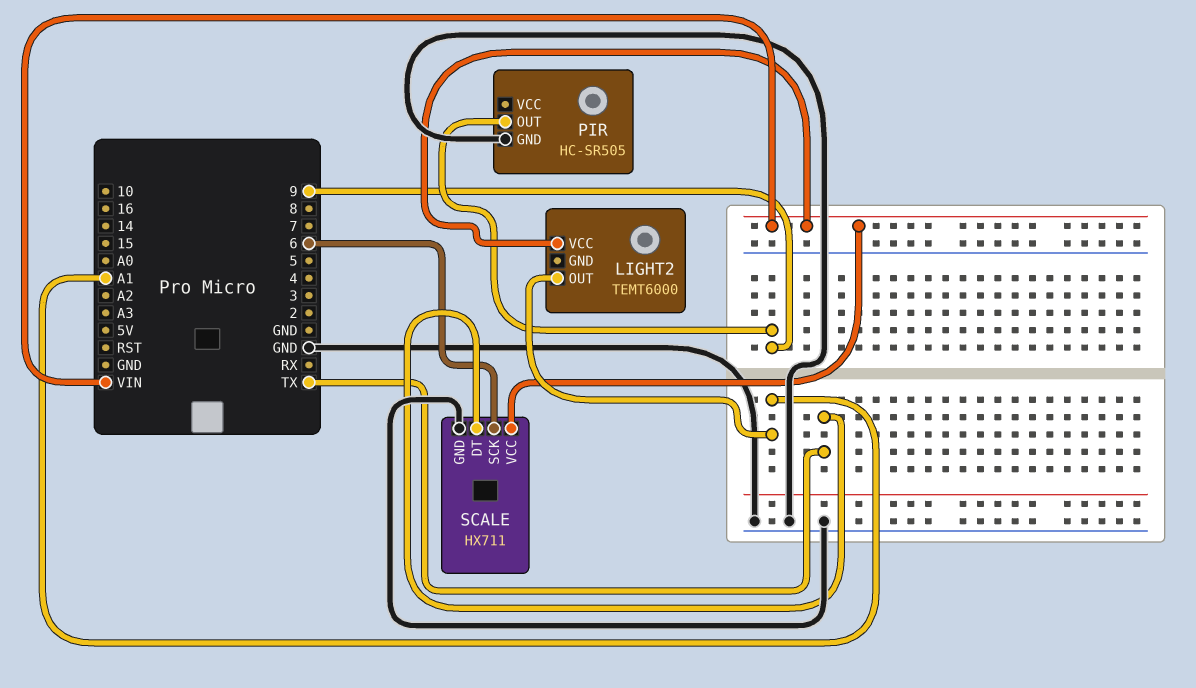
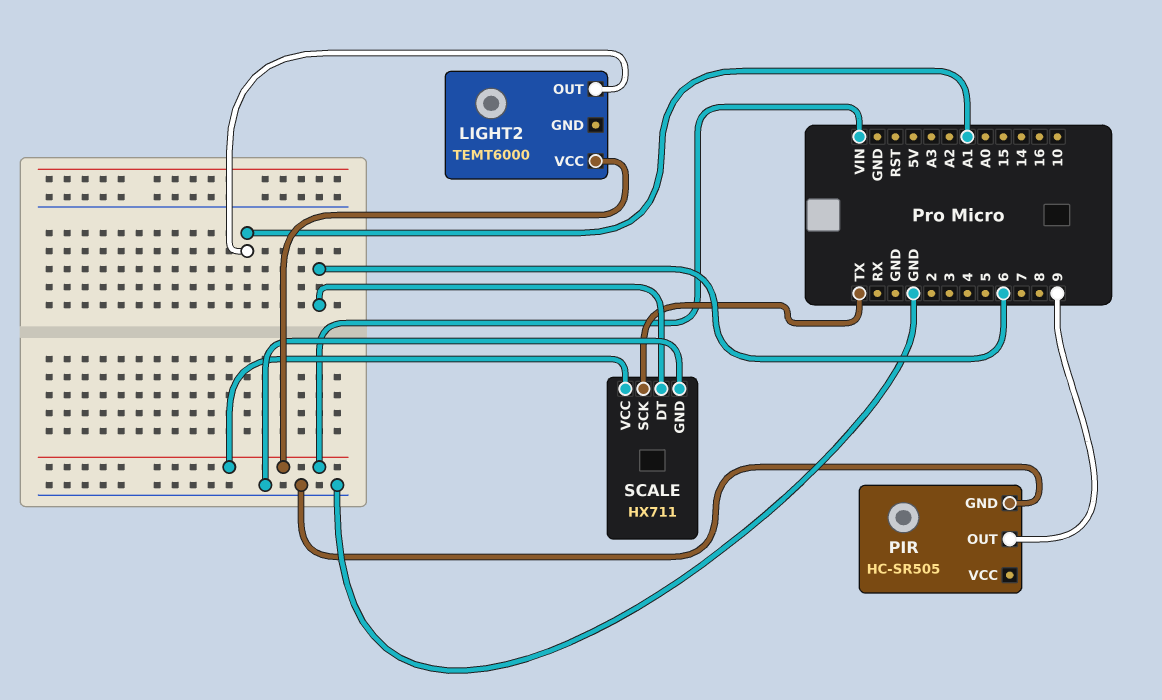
SCALE pin DT: TX -> 6
SCALE pin SCK: 6 -> TX

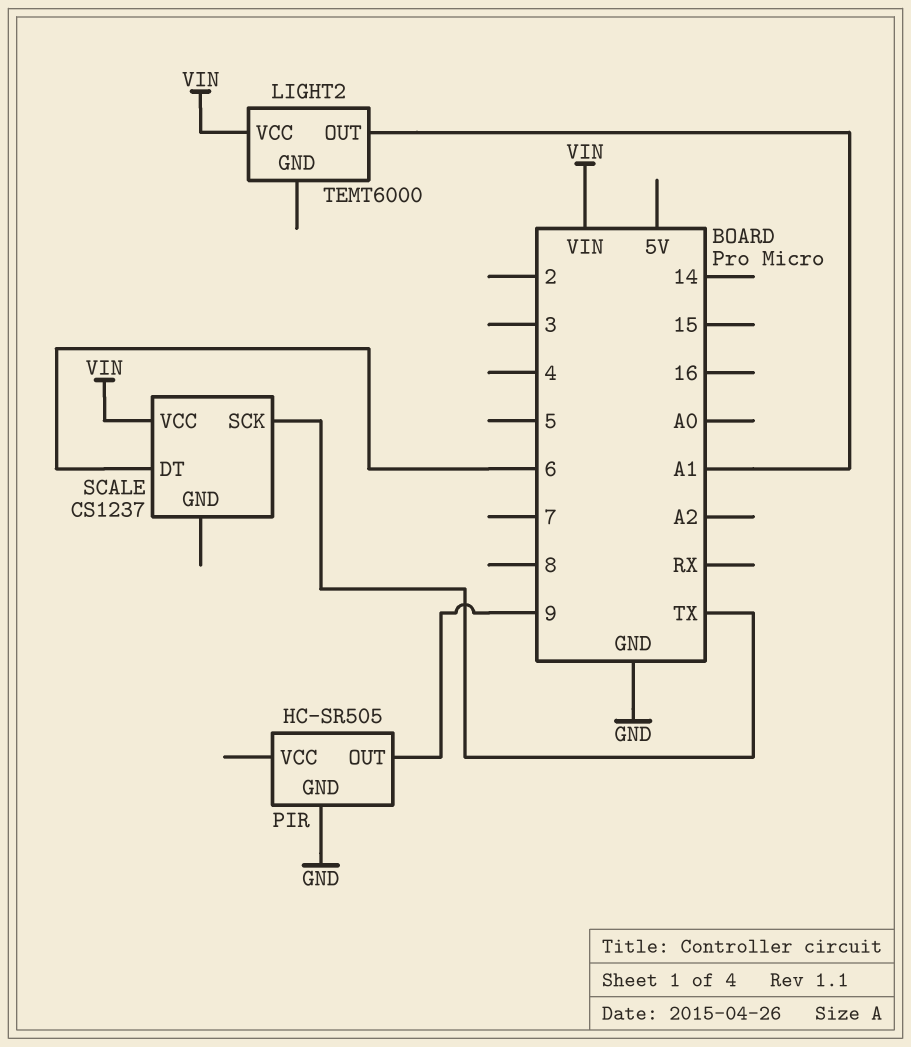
SCALE: HX711 -> CS1237
SCALE pin GND: GND -> none

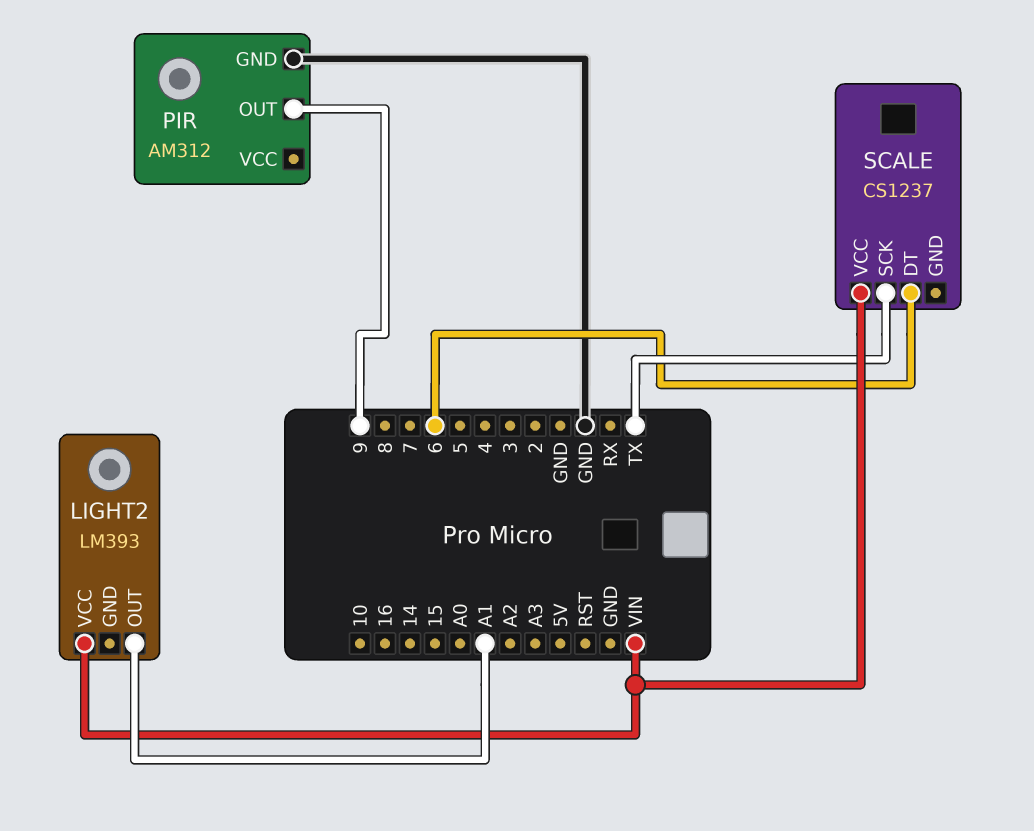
LIGHT2: TEMT6000 -> LM393
PIR: HC-SR505 -> AM312

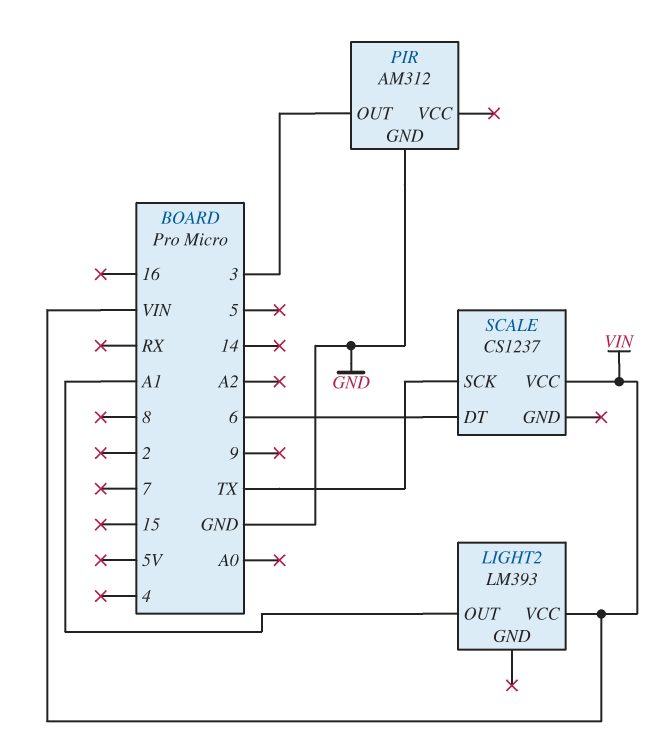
PIR pin OUT: 9 -> 3

